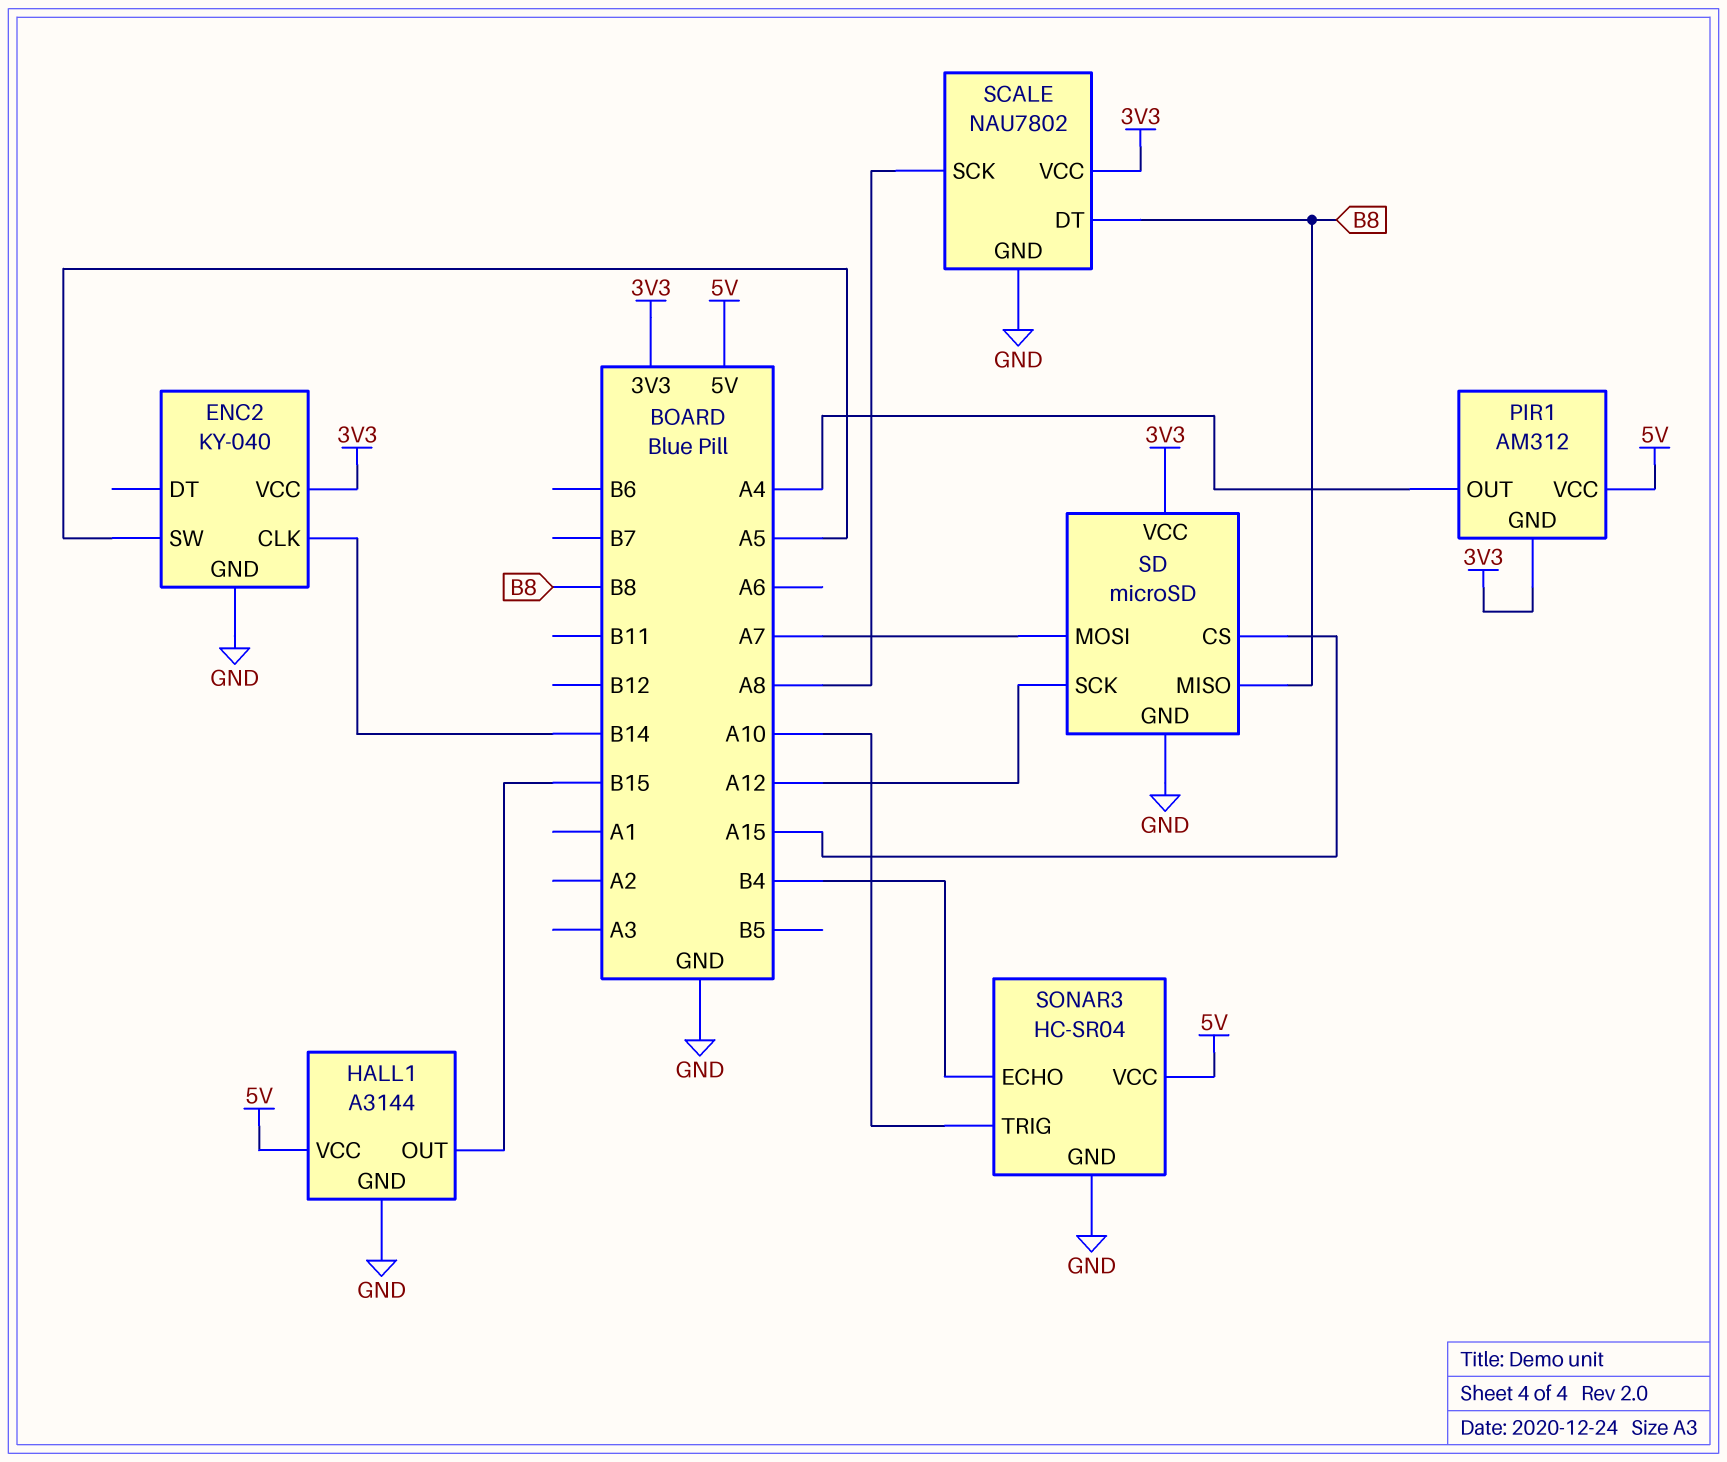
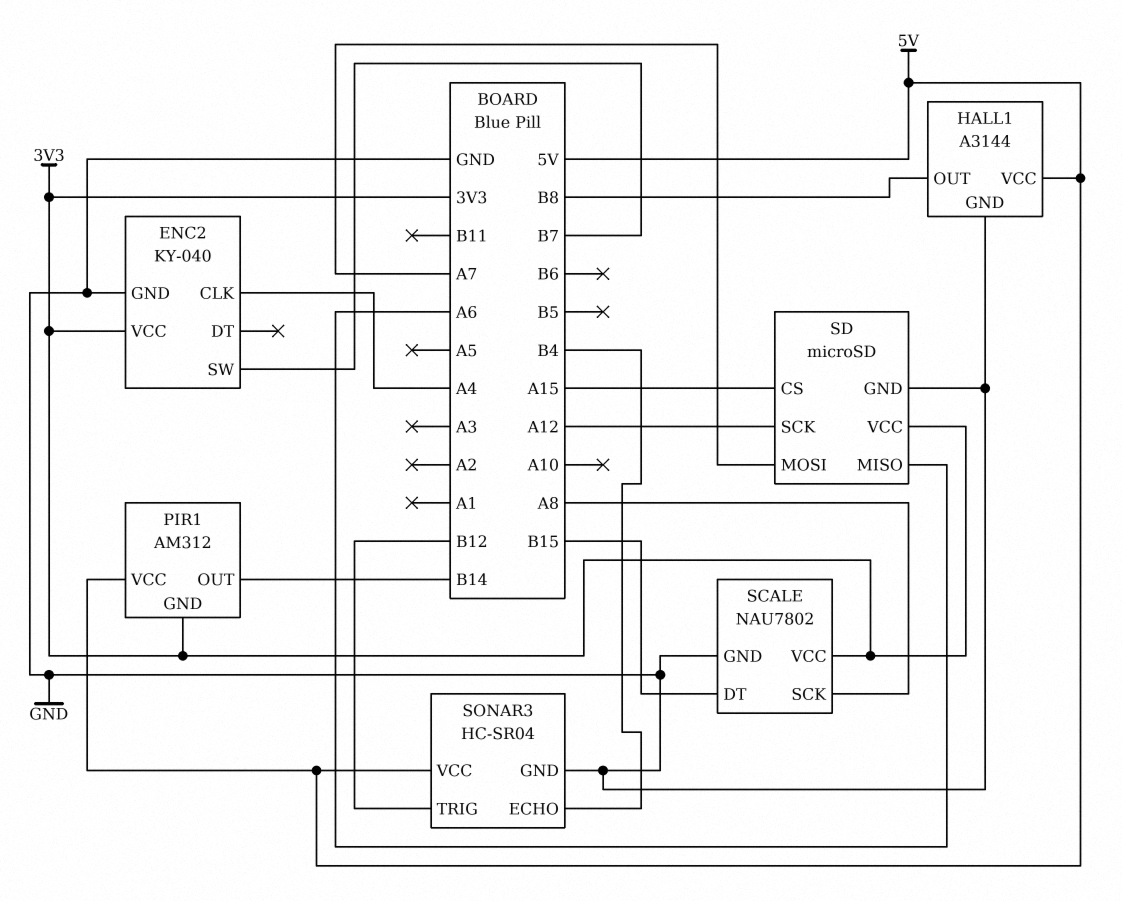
ENC2 pin CLK: B14 -> A4
ENC2 pin SW: A5 -> B7
HALL1 pin OUT: B15 -> B8
PIR1 pin OUT: A4 -> B14
SCALE pin DT: B8 -> B15
SD pin MISO: B8 -> A6
SONAR3 pin TRIG: A10 -> B12

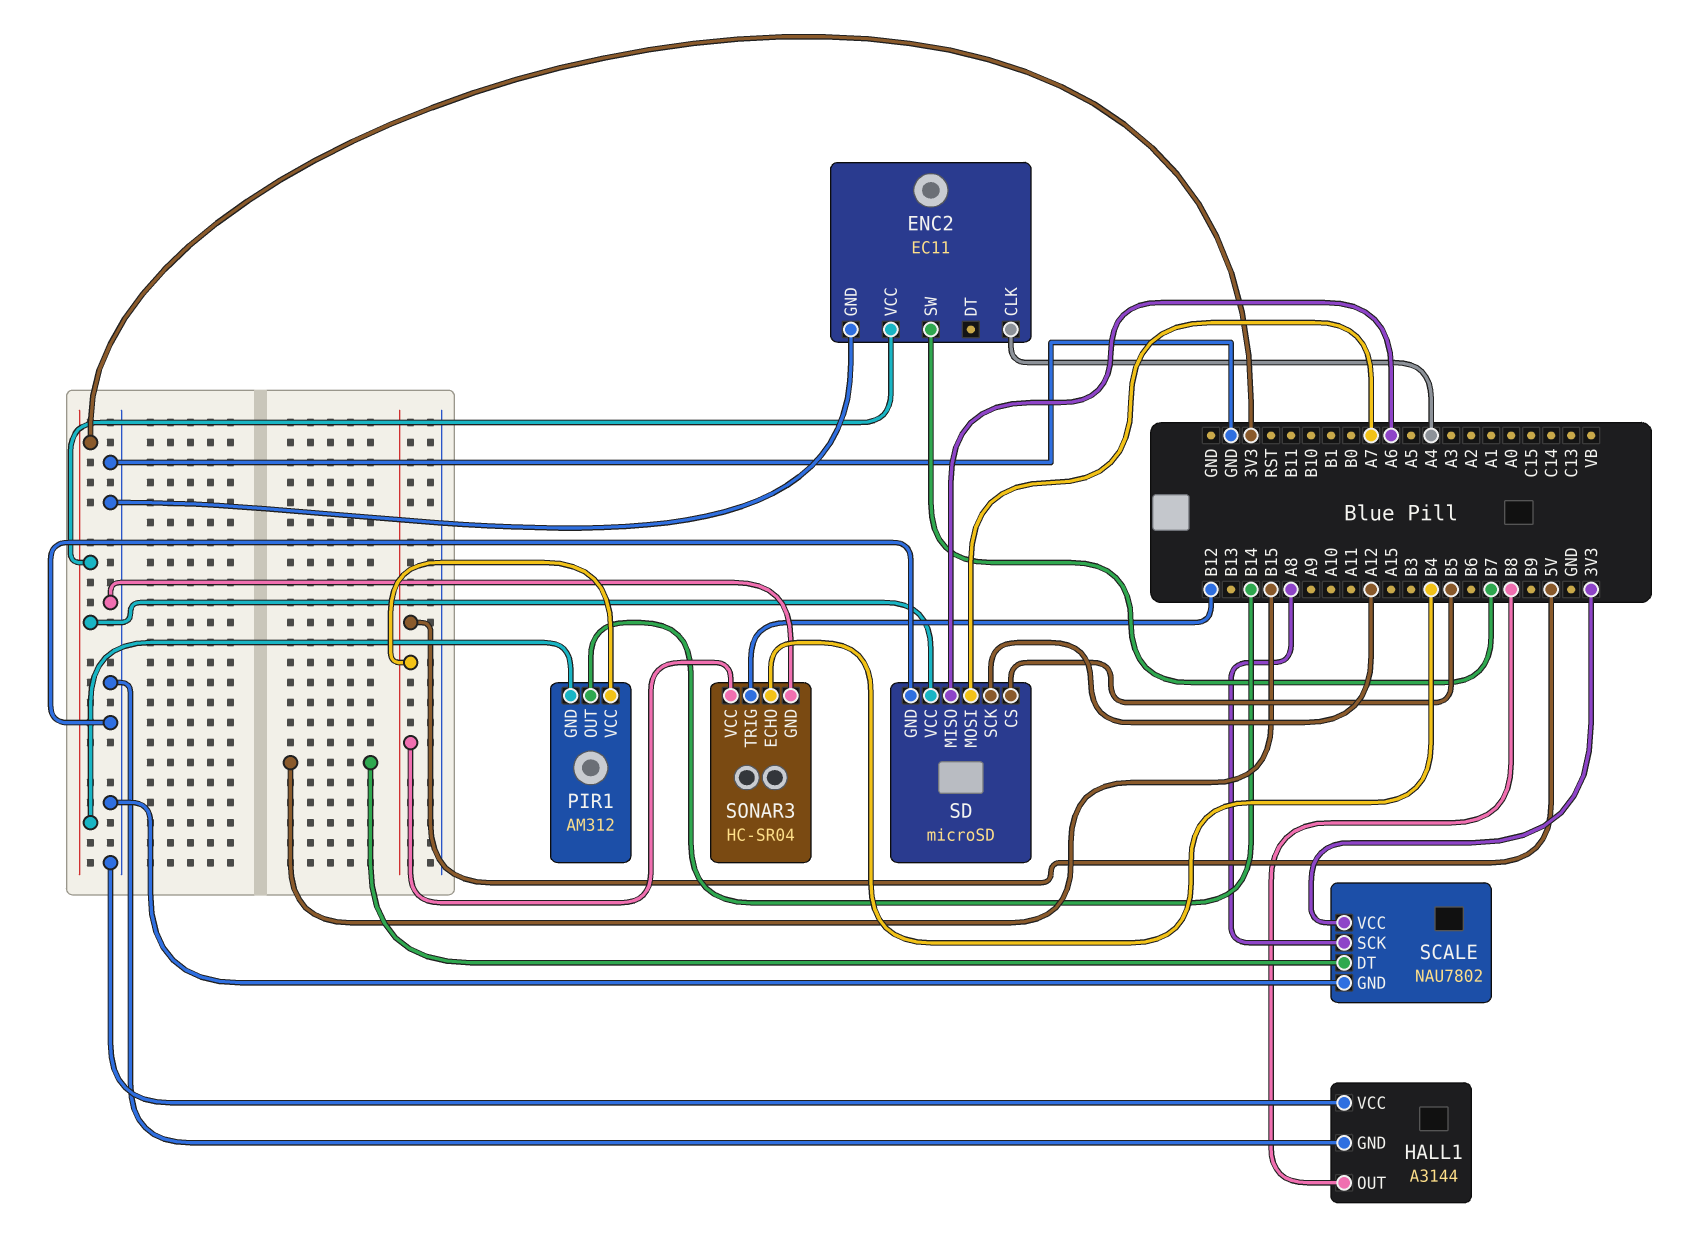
ENC2: KY-040 -> EC11
HALL1 pin VCC: 5V -> GND
SD pin CS: A15 -> B5

